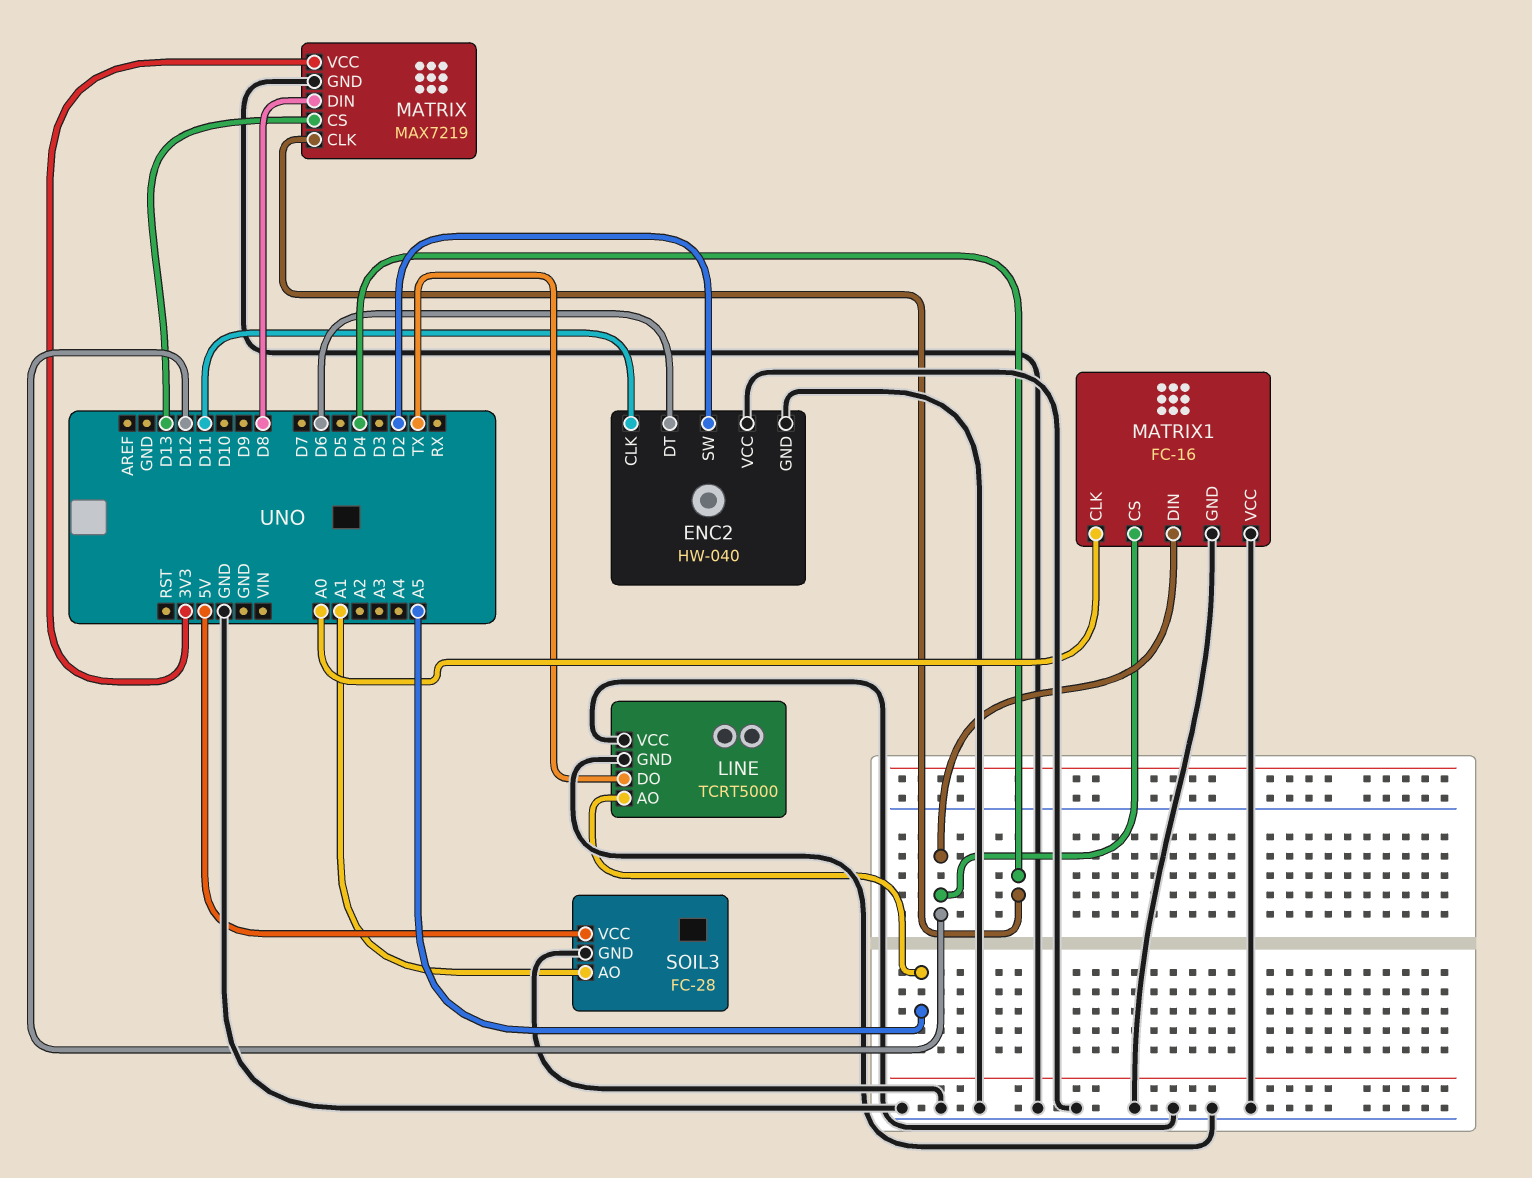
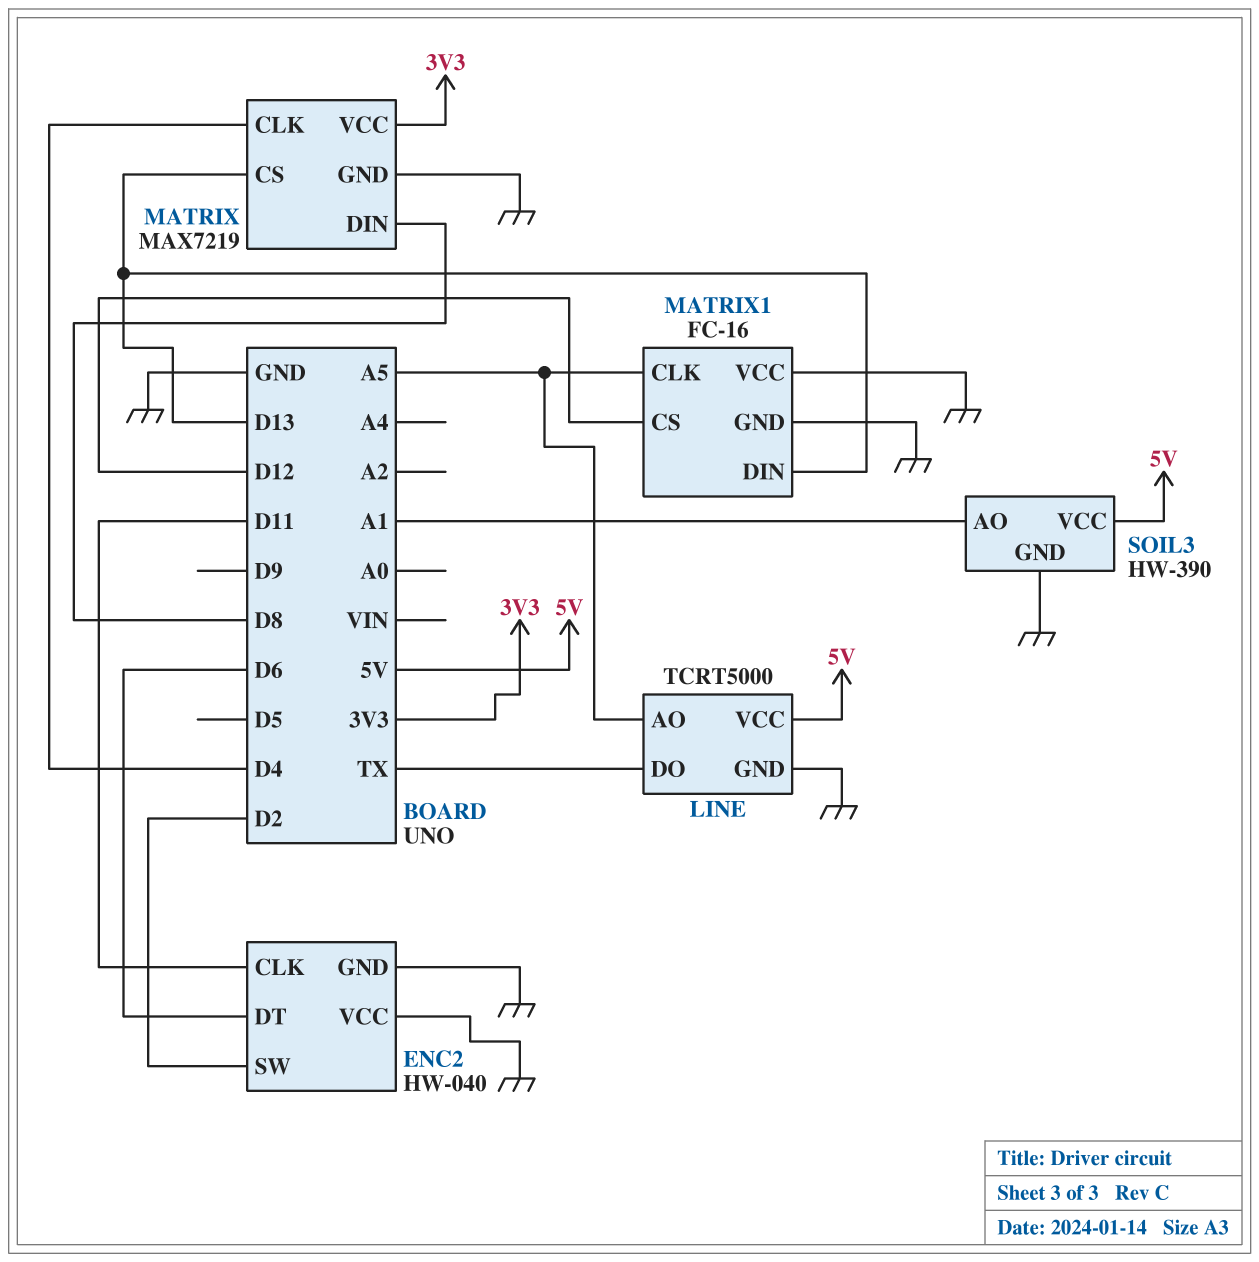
LINE pin VCC: GND -> 5V
MATRIX1 pin CLK: A0 -> A5
MATRIX1 pin DIN: D12 -> D13
SOIL3: FC-28 -> HW-390

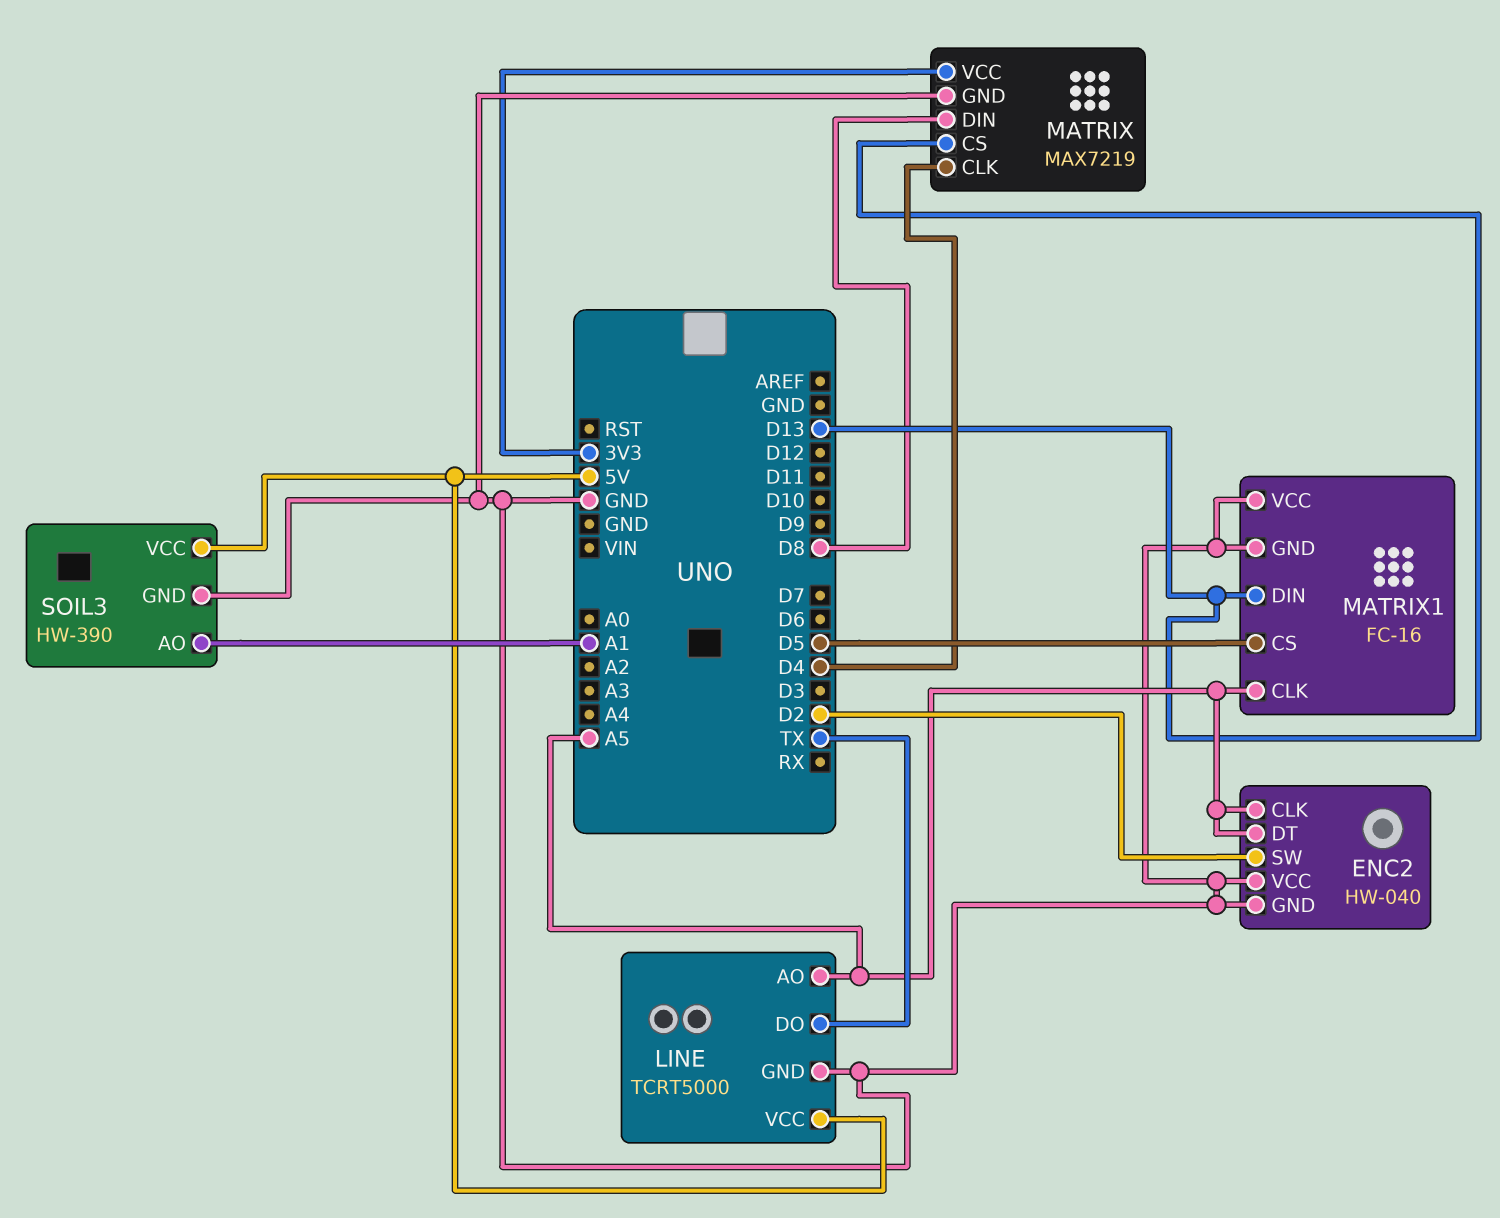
ENC2 pin CLK: D11 -> A5
ENC2 pin DT: D6 -> A5
MATRIX1 pin CS: D12 -> D5

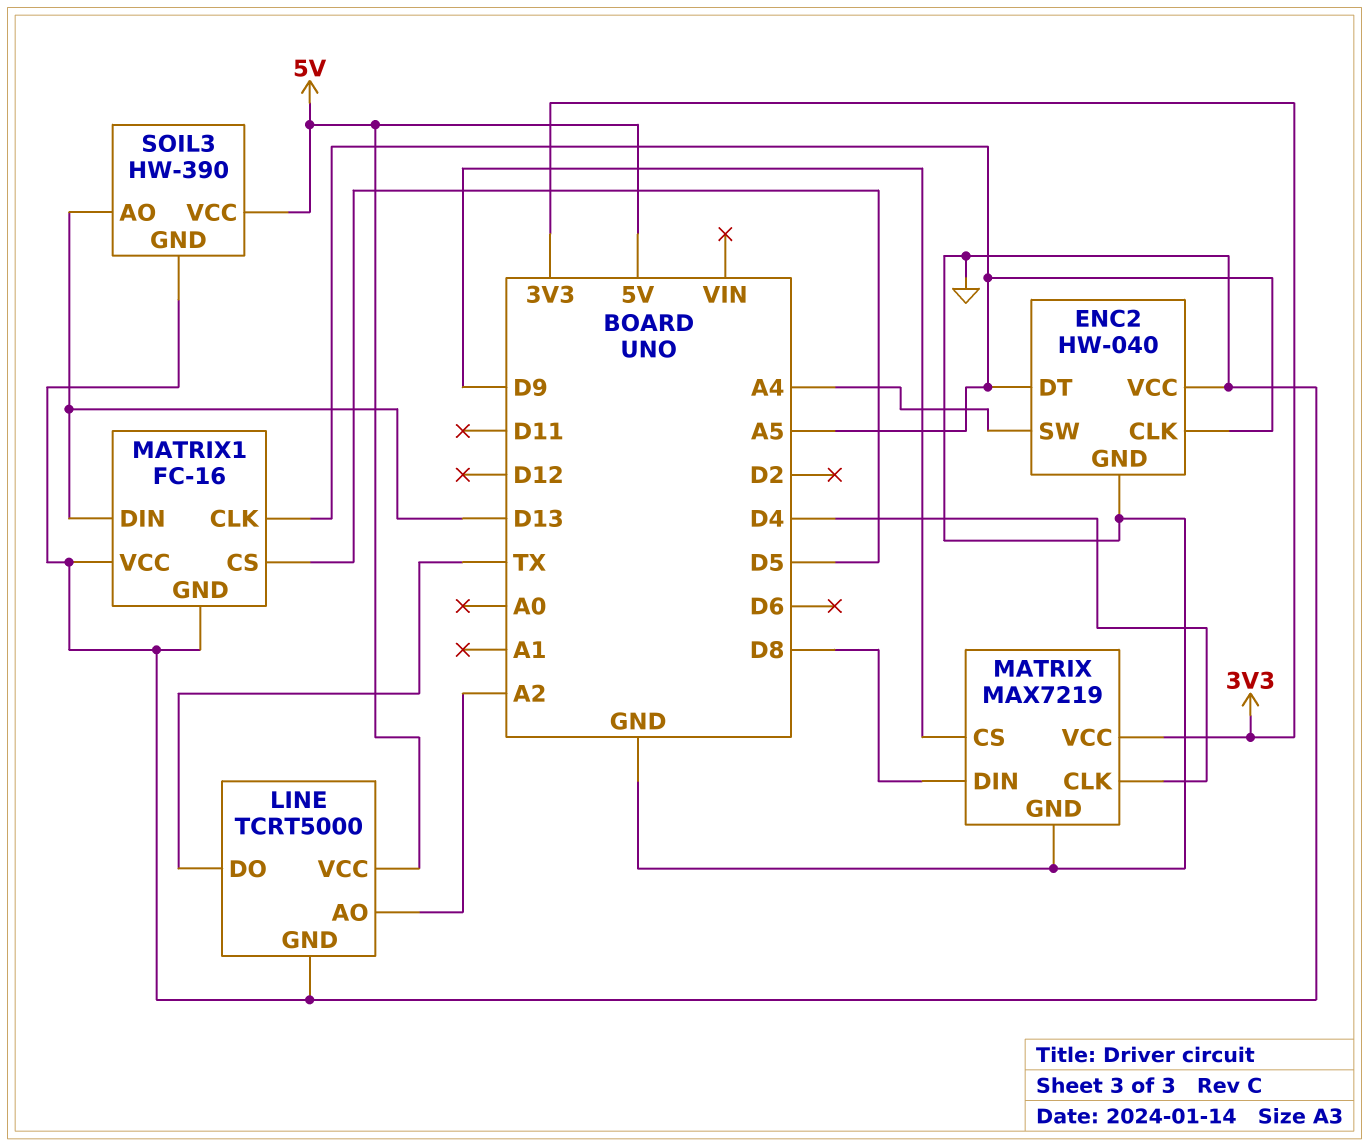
ENC2 pin SW: D2 -> A4
LINE pin AO: A5 -> A2
MATRIX pin CS: D13 -> D9
SOIL3 pin AO: A1 -> D13

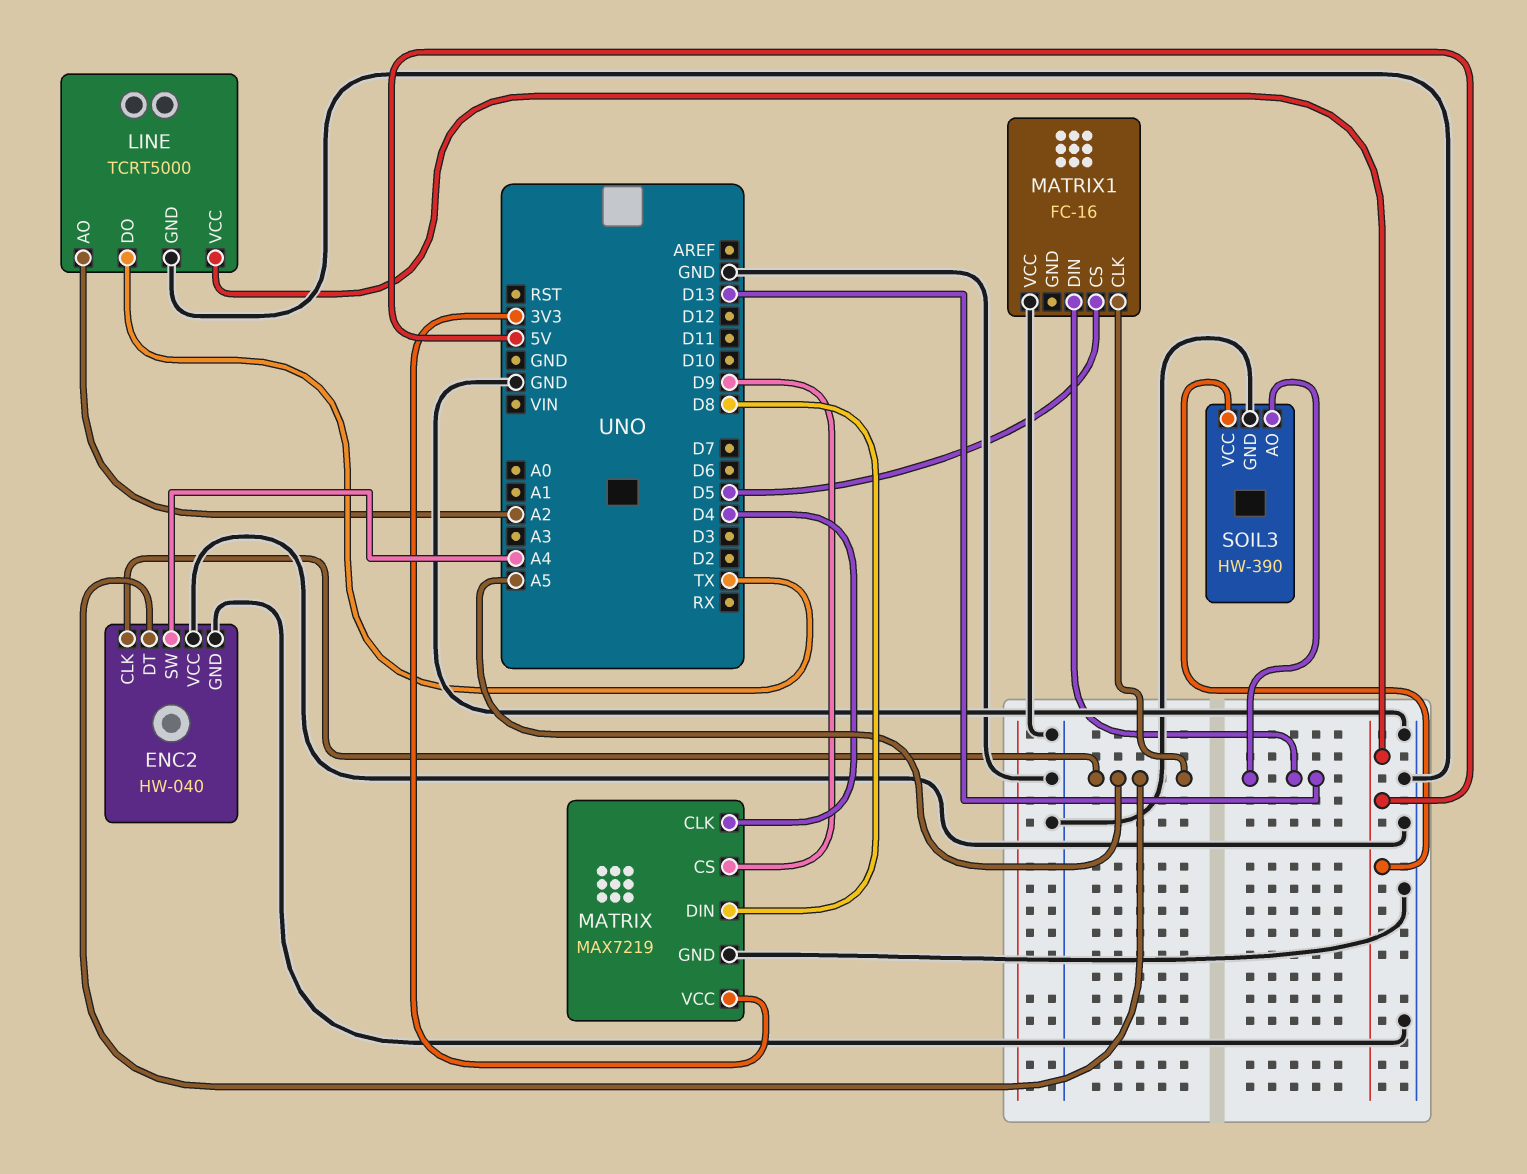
MATRIX1 pin GND: GND -> none

